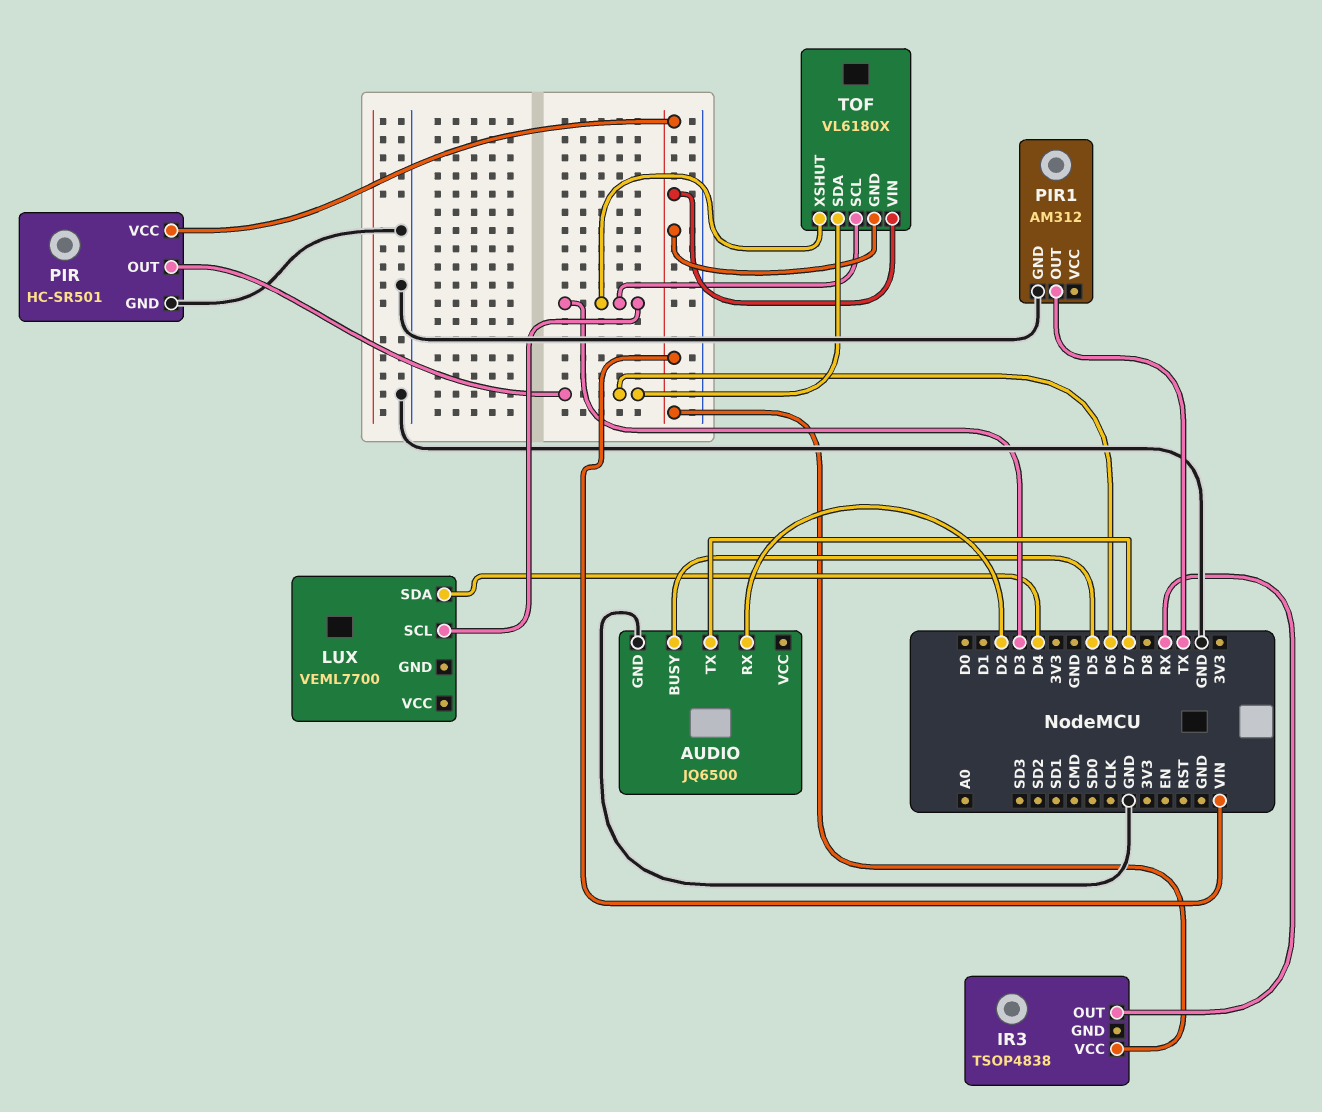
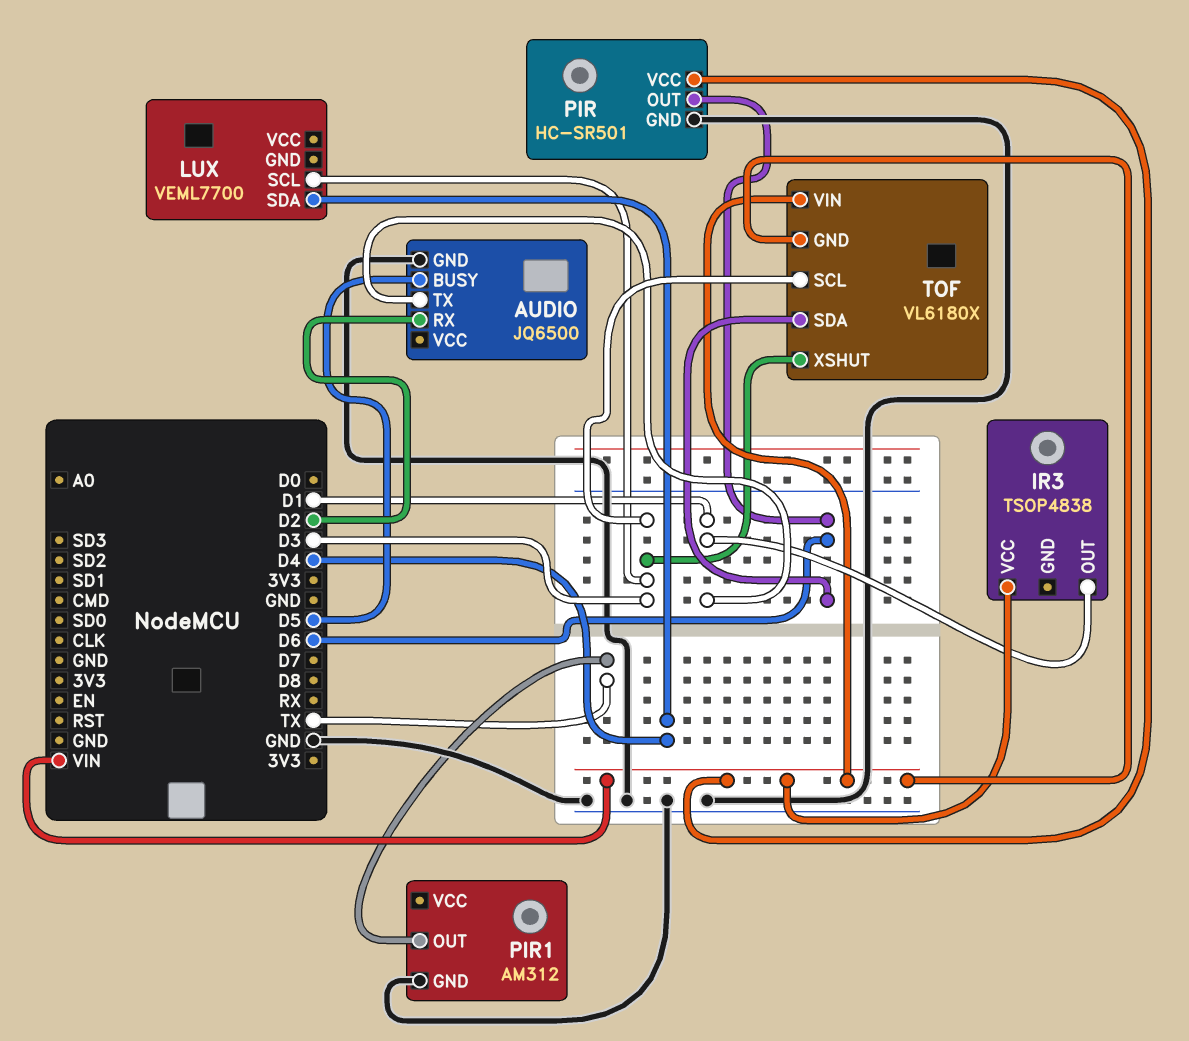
AUDIO pin TX: D7 -> D1
IR3 pin OUT: RX -> D1

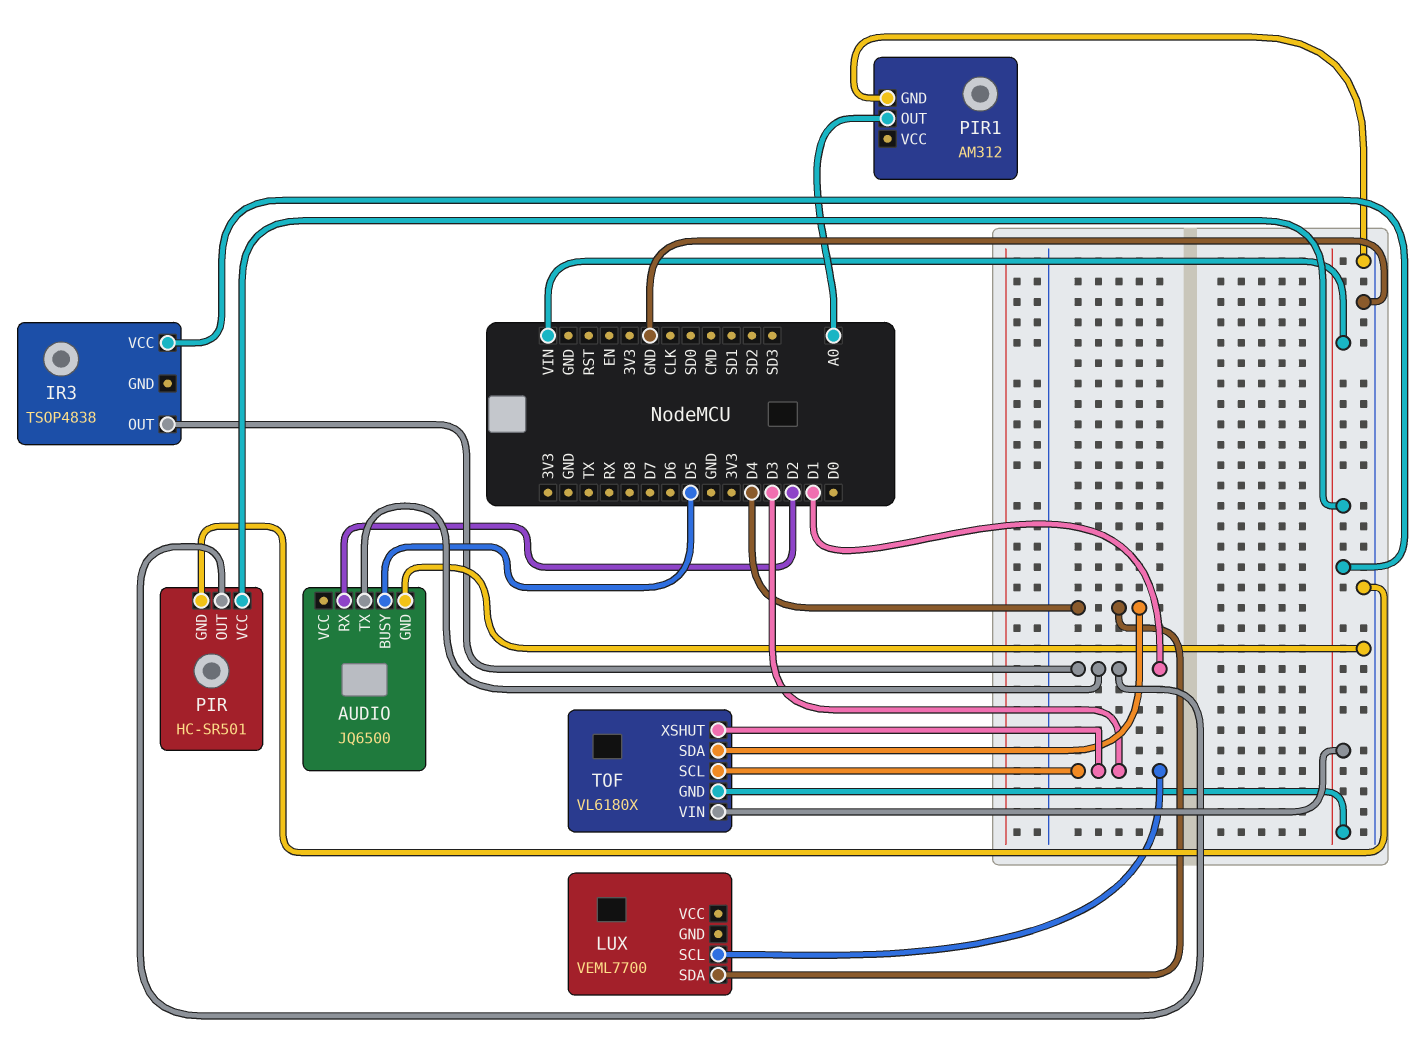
PIR pin OUT: D6 -> D1
PIR1 pin OUT: TX -> A0
TOF pin SDA: D6 -> D4

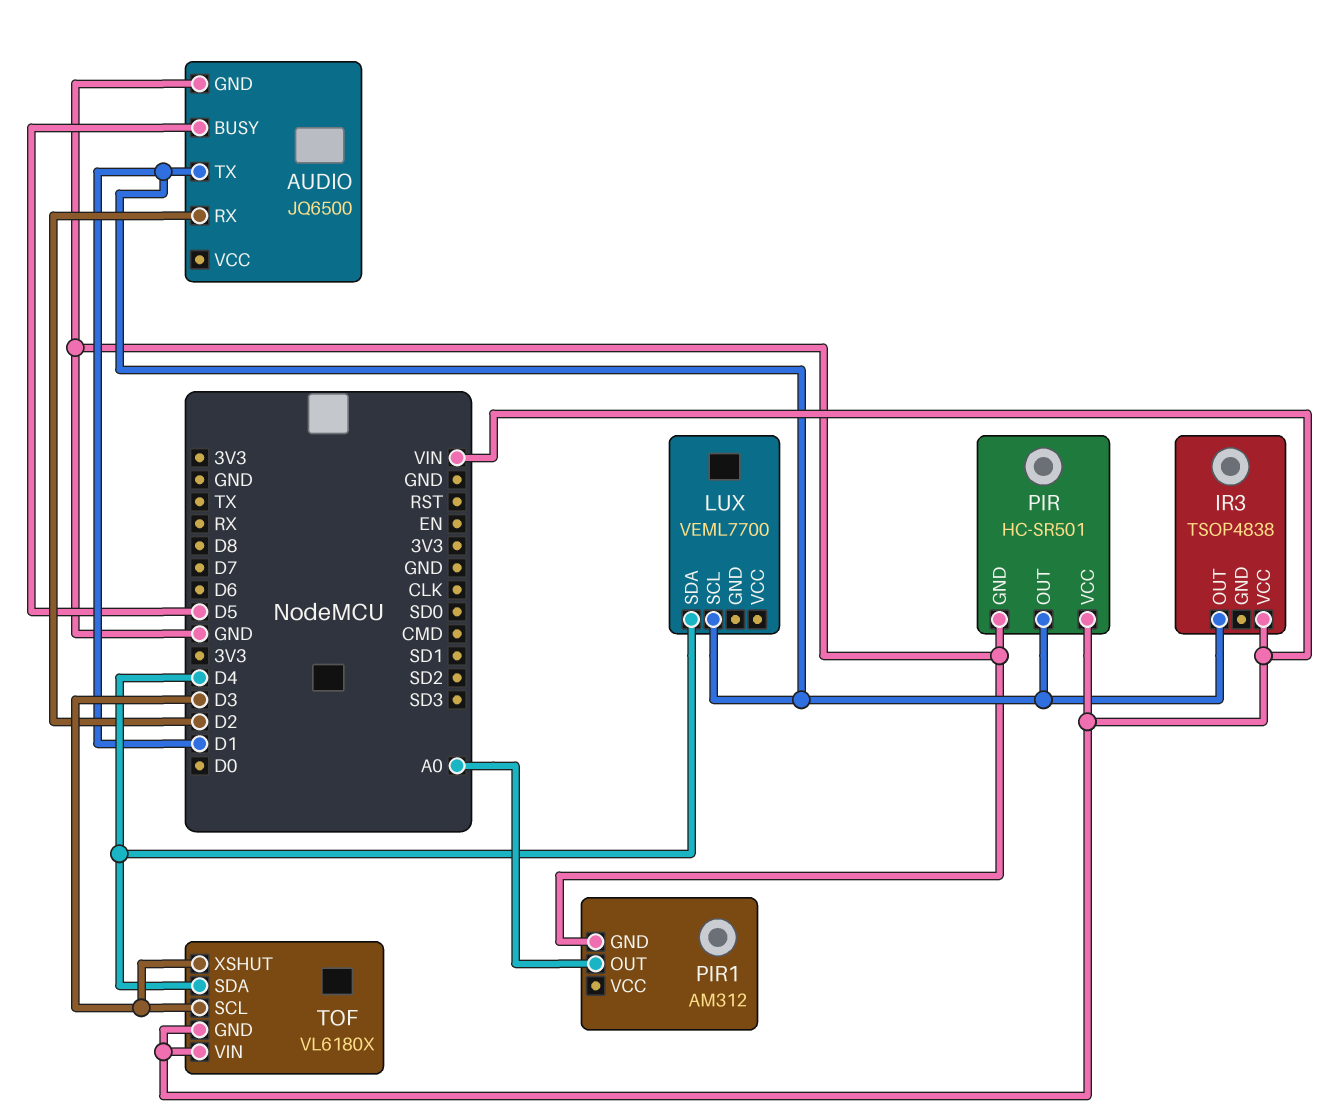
LUX pin SCL: D3 -> D1

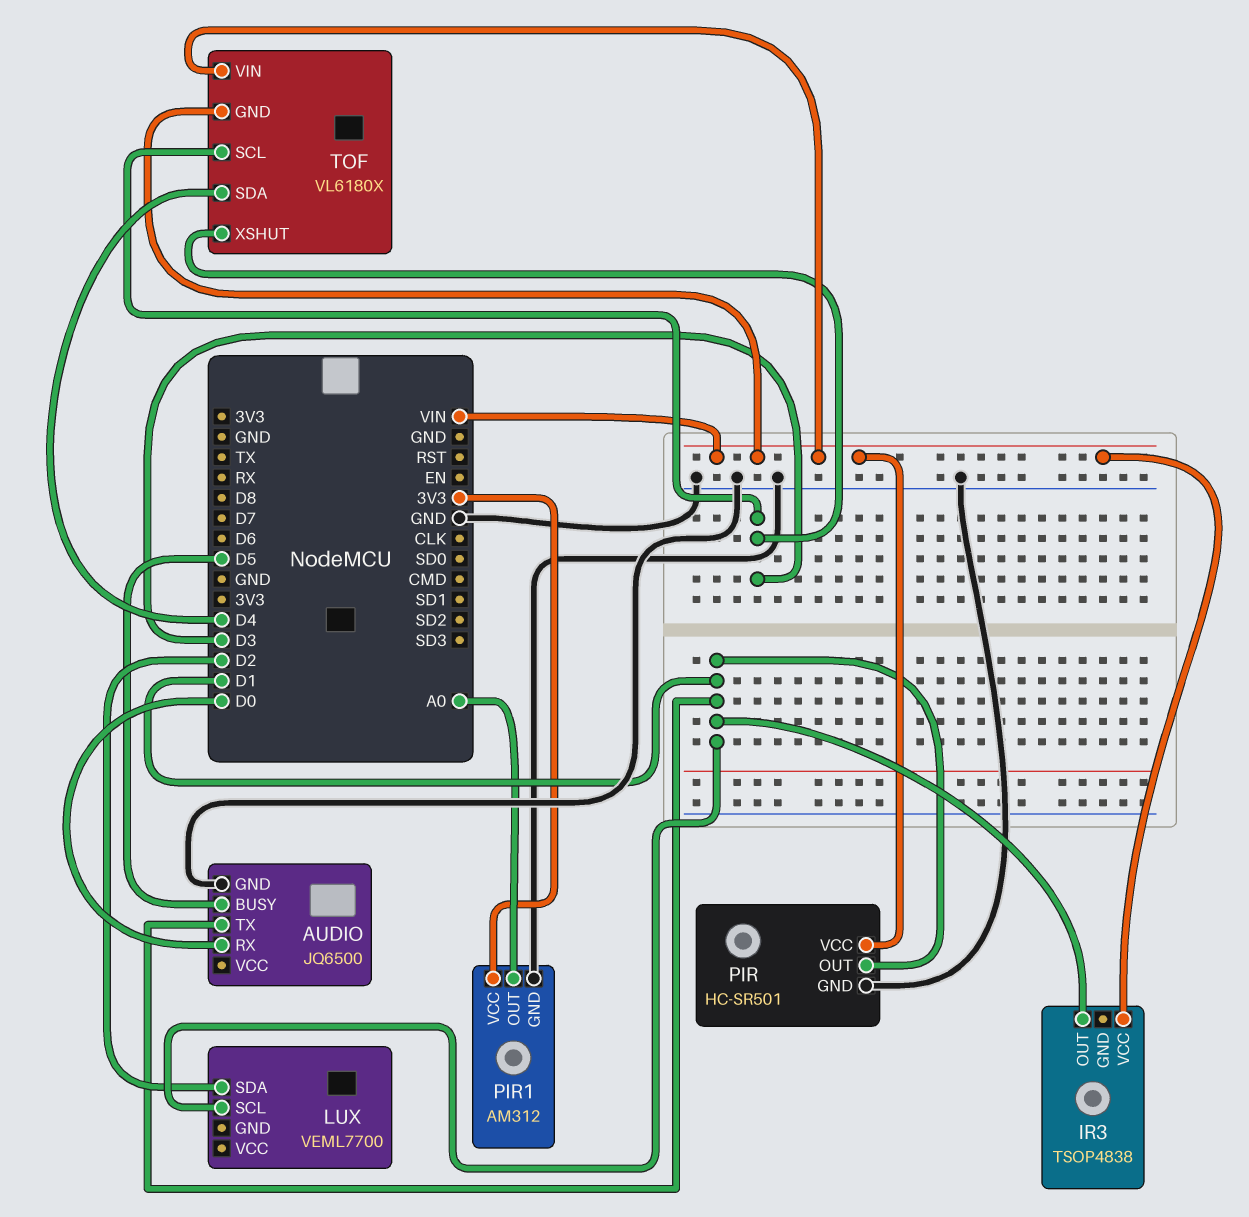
AUDIO pin RX: D2 -> D0
LUX pin SDA: D4 -> D2
PIR1 pin VCC: none -> 3V3

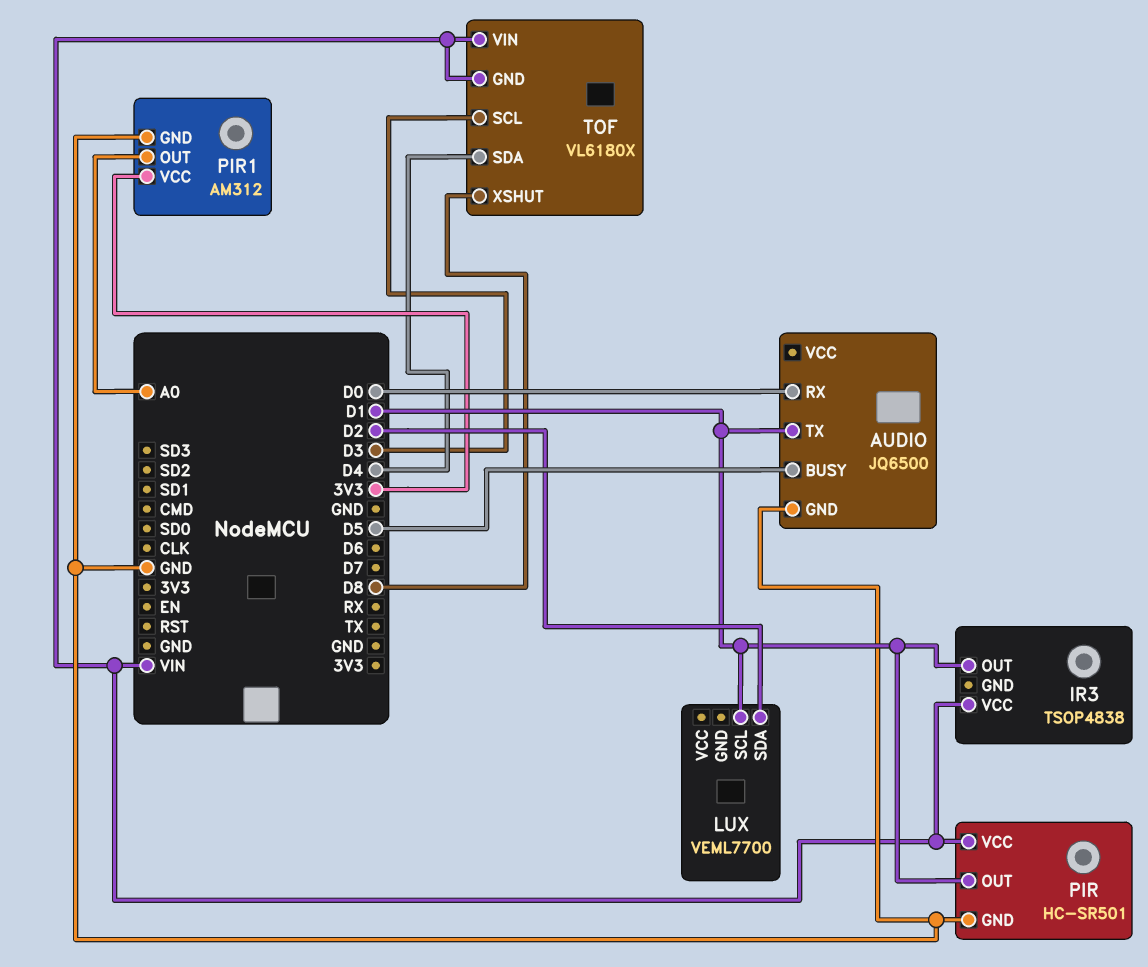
TOF pin XSHUT: D3 -> D8

